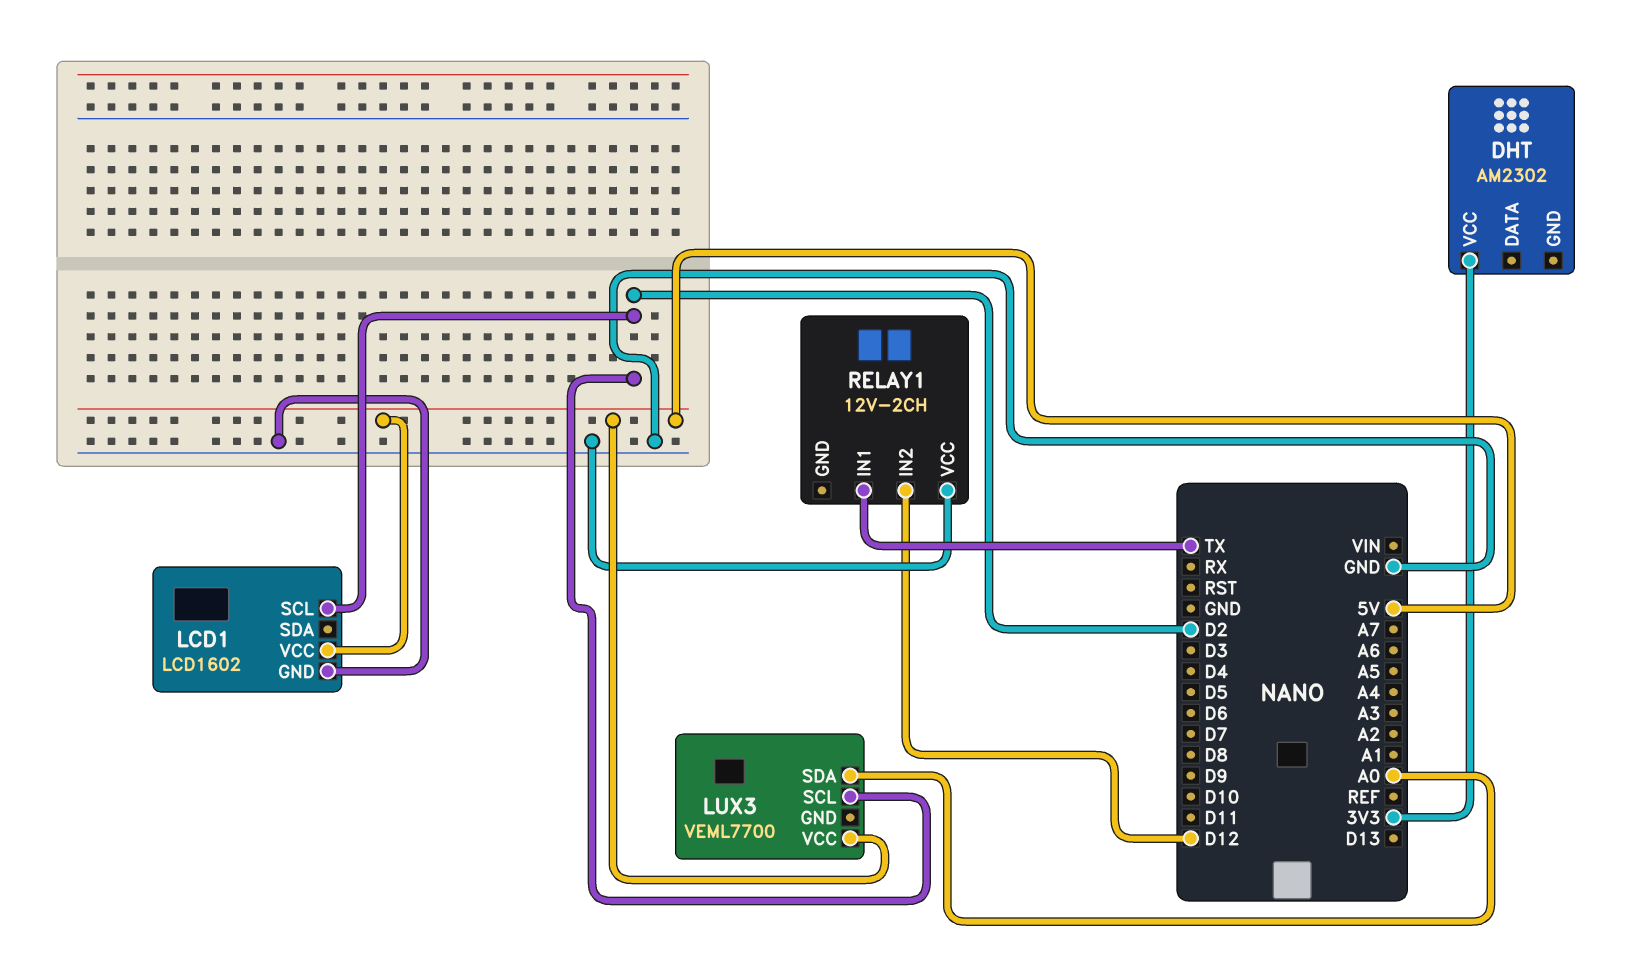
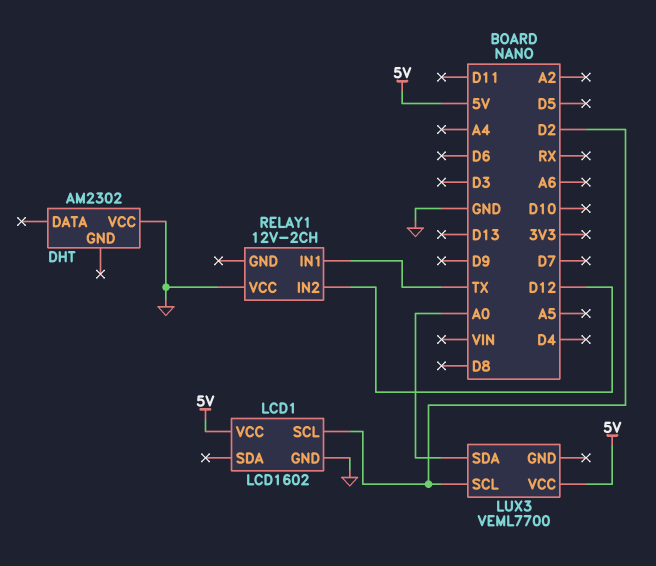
DHT pin VCC: 3V3 -> GND

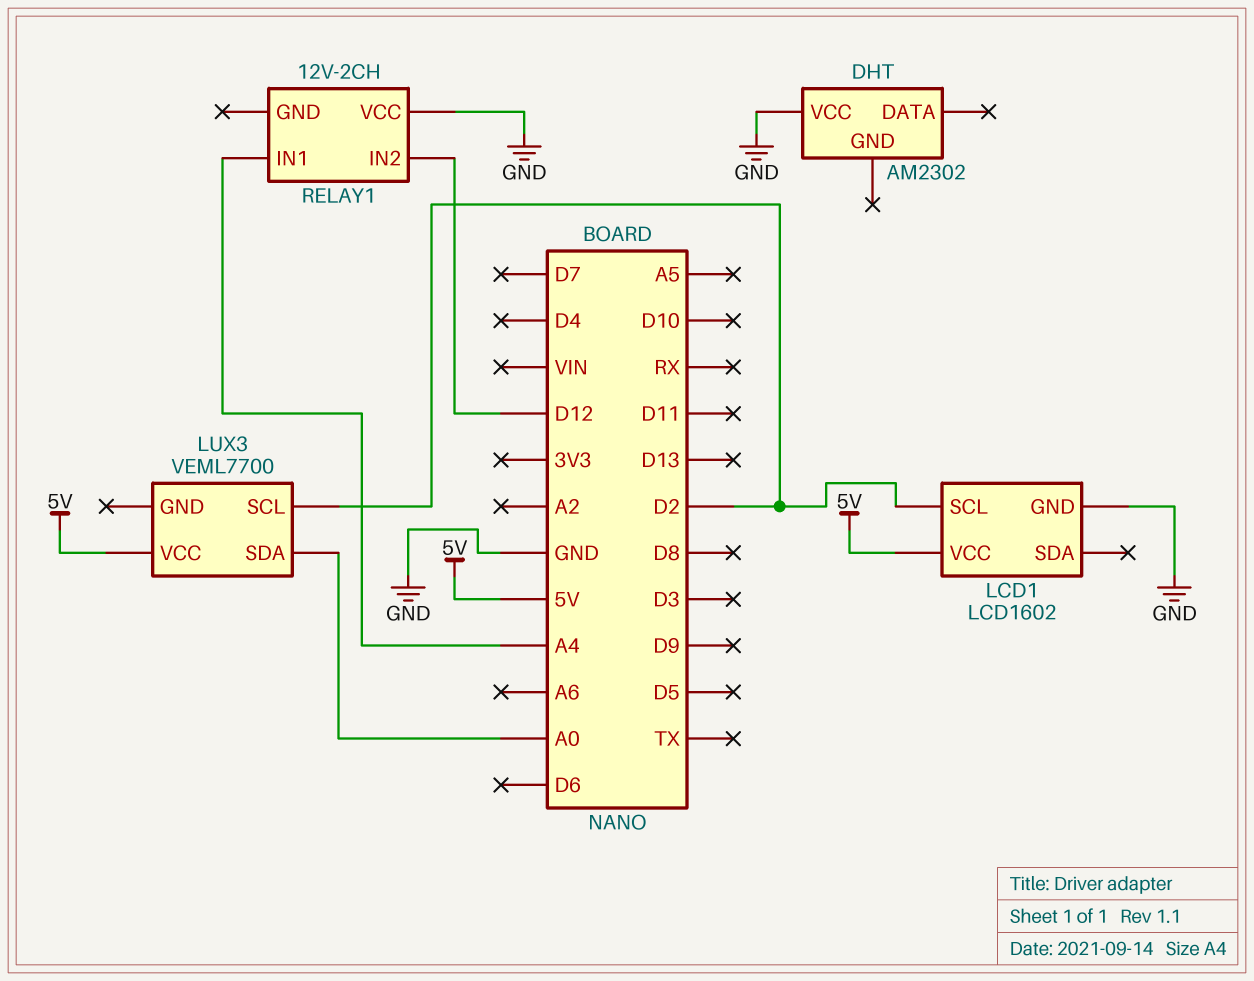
RELAY1 pin IN1: TX -> A4

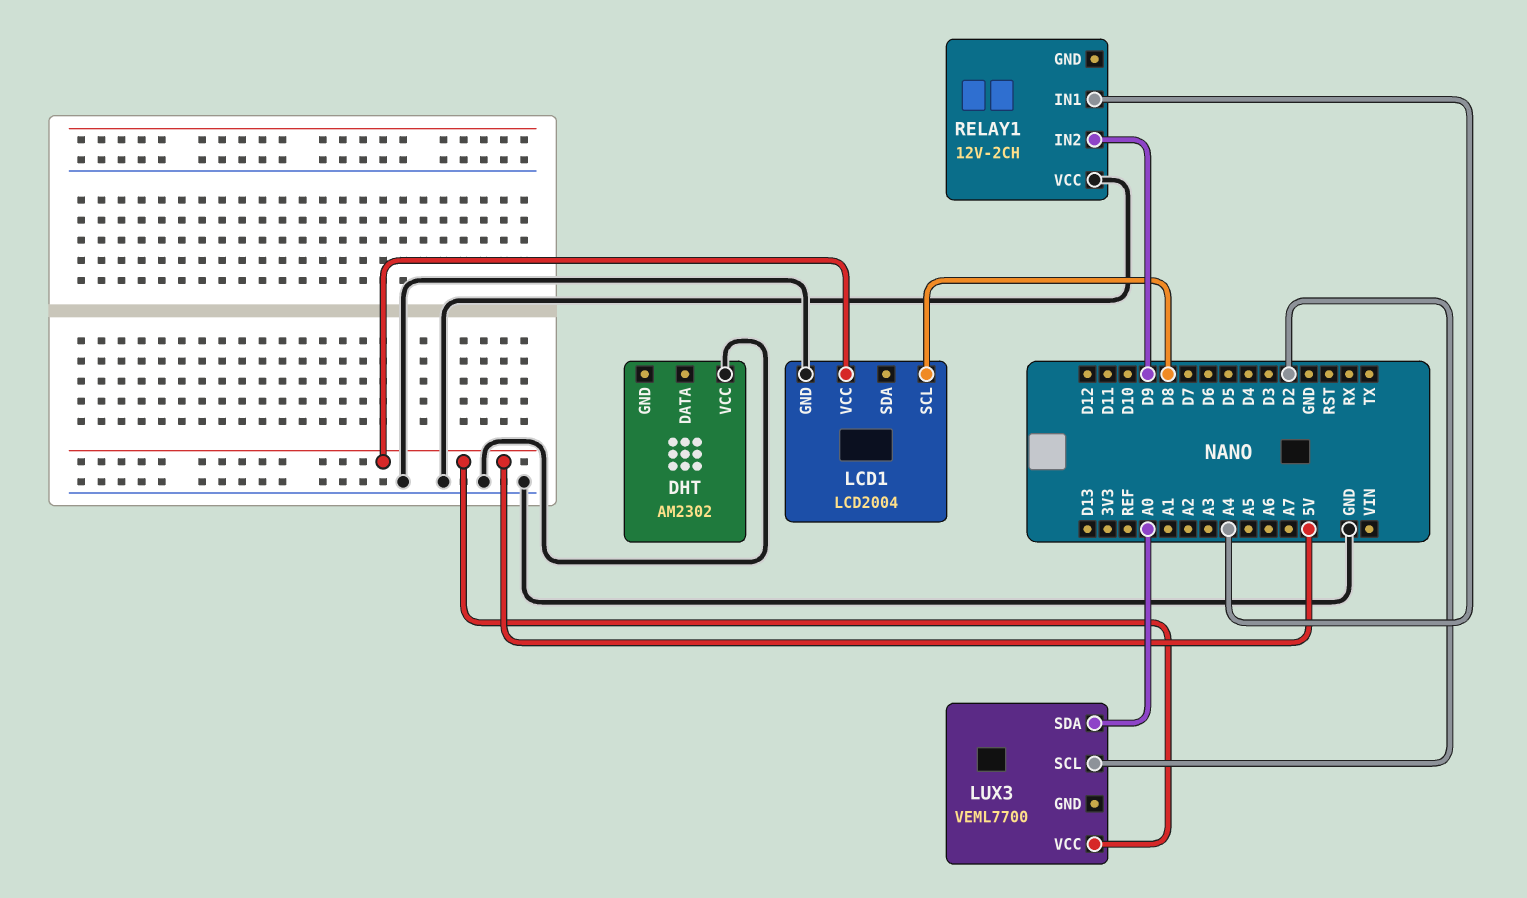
LCD1: LCD1602 -> LCD2004
LCD1 pin SCL: D2 -> D8
RELAY1 pin IN2: D12 -> D9

